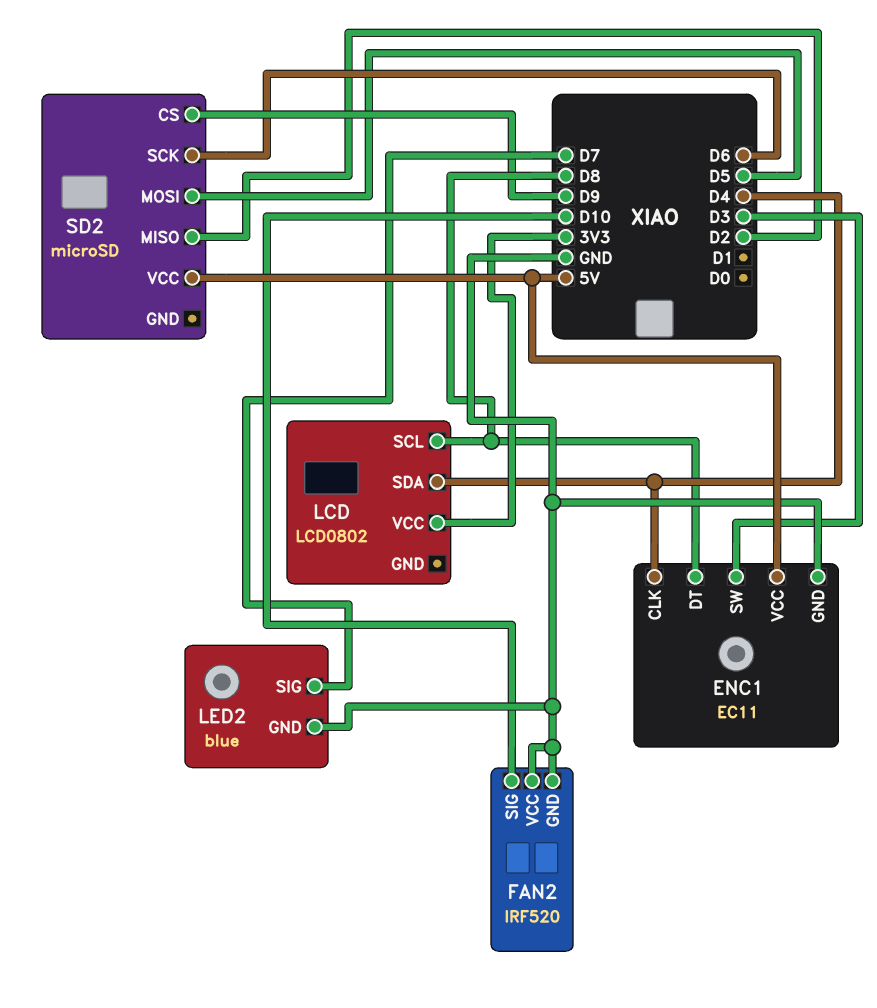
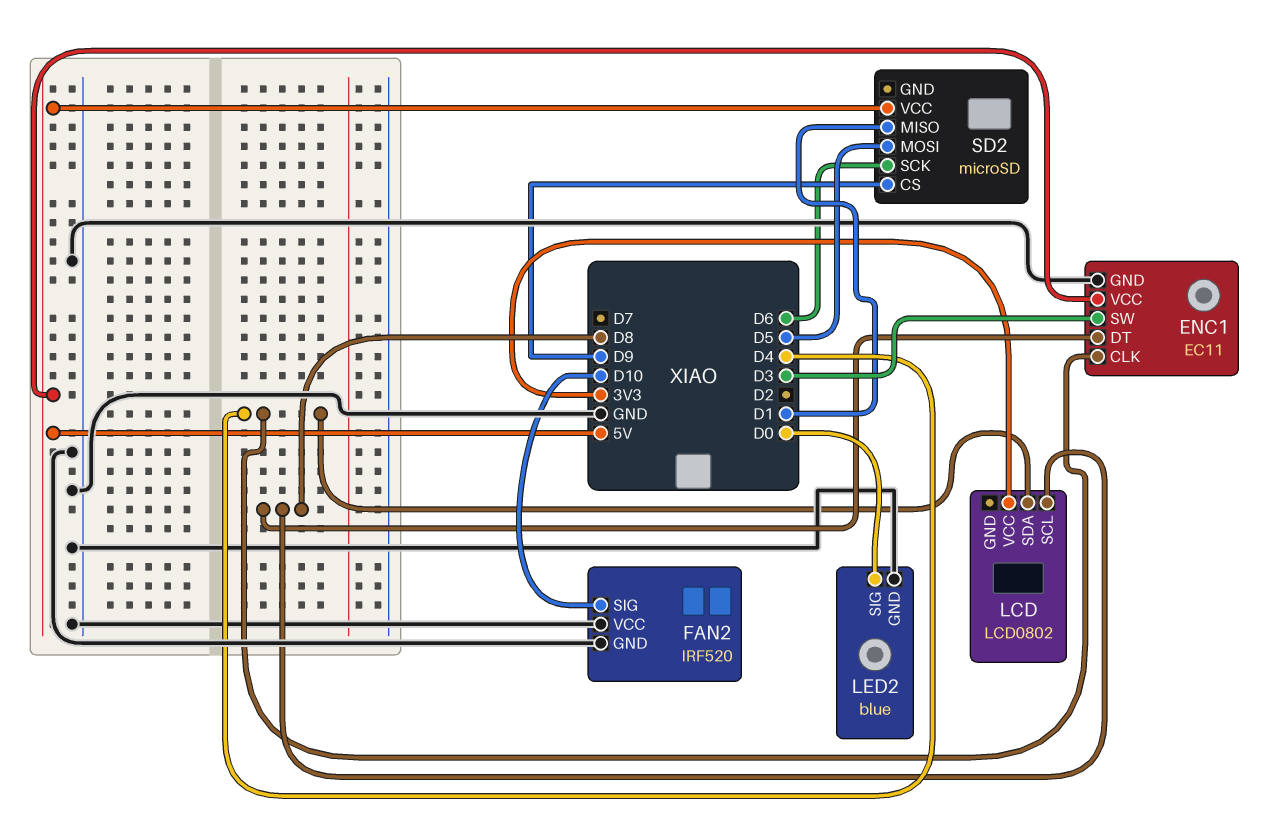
LED2 pin SIG: D7 -> D0
SD2 pin MISO: D2 -> D1

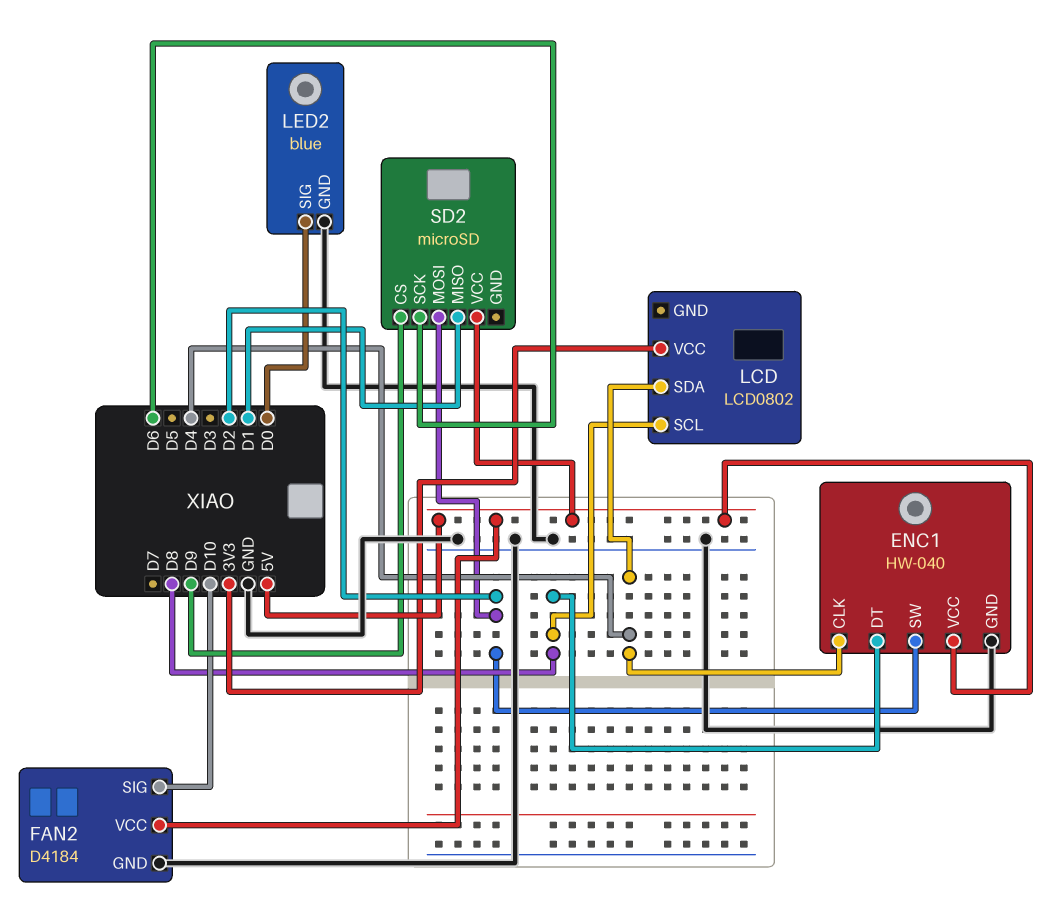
ENC1: EC11 -> HW-040
ENC1 pin SW: D3 -> D2
FAN2: IRF520 -> D4184
FAN2 pin VCC: GND -> 5V
SD2 pin MOSI: D5 -> D2

